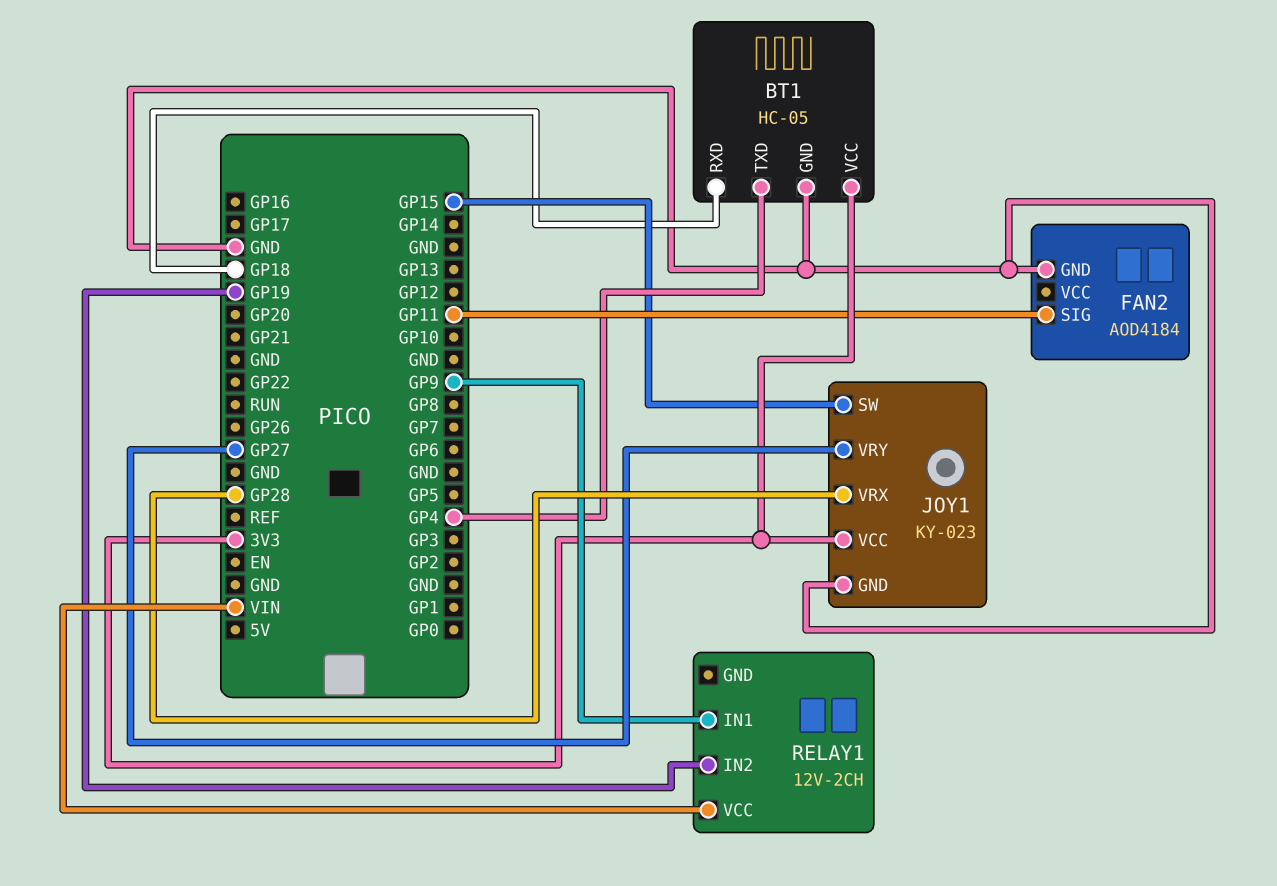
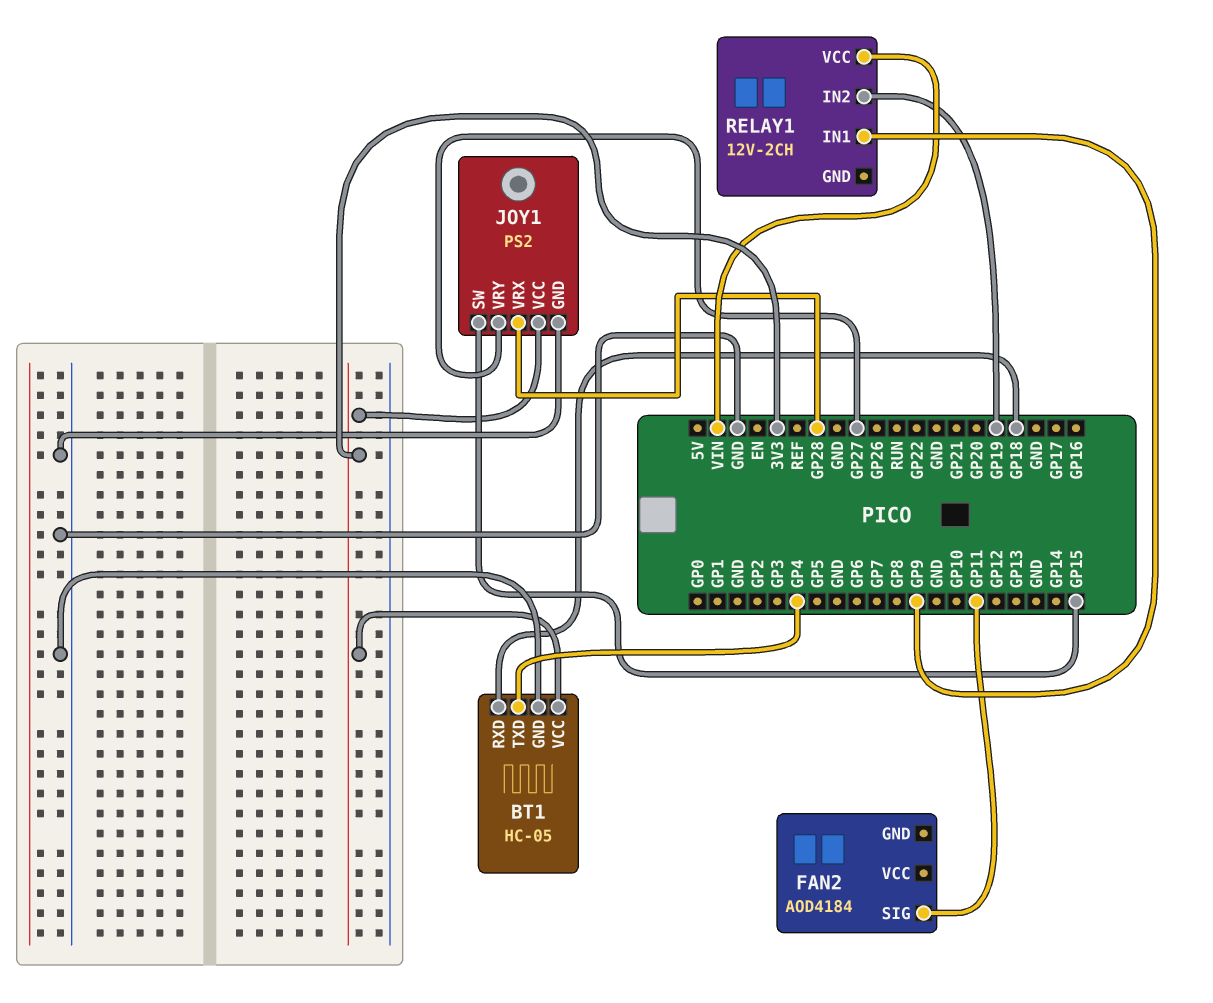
FAN2 pin GND: GND -> none
JOY1: KY-023 -> PS2

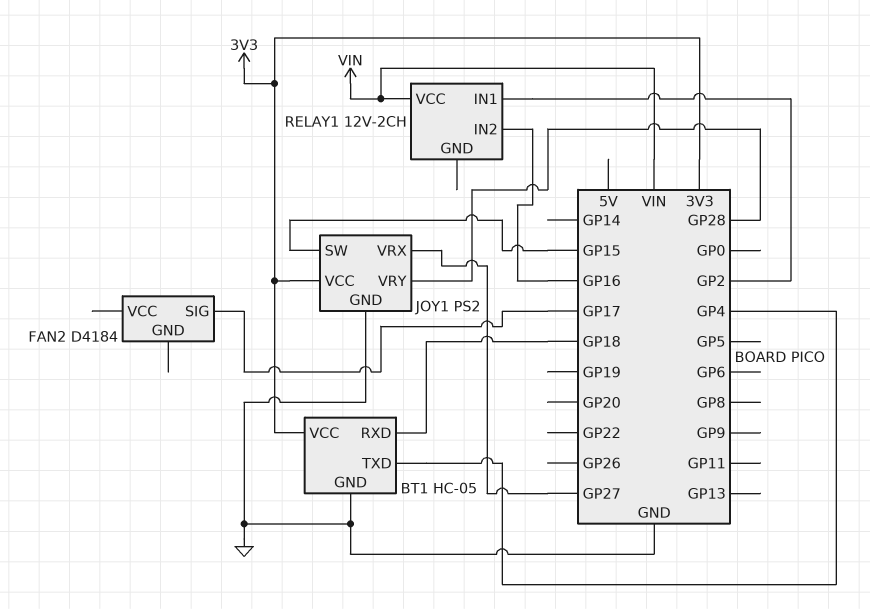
FAN2: AOD4184 -> D4184
FAN2 pin SIG: GP11 -> GP17
JOY1 pin VRX: GP28 -> GP27
JOY1 pin VRY: GP27 -> GP28
RELAY1 pin IN1: GP9 -> GP2
RELAY1 pin IN2: GP19 -> GP16

